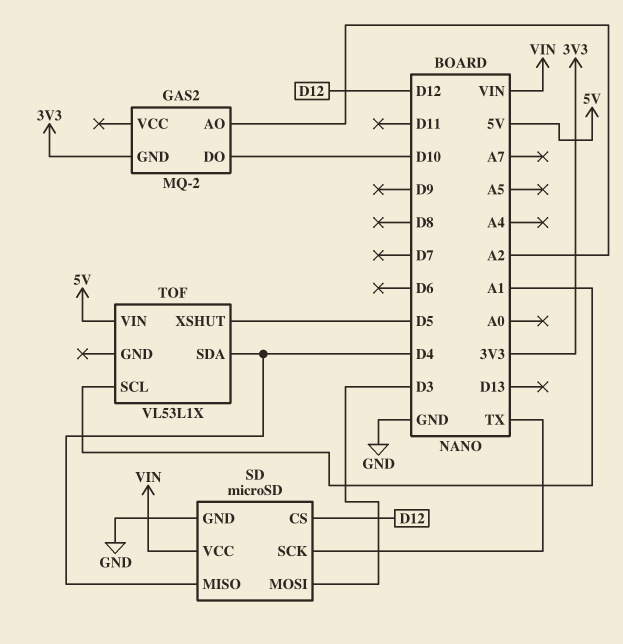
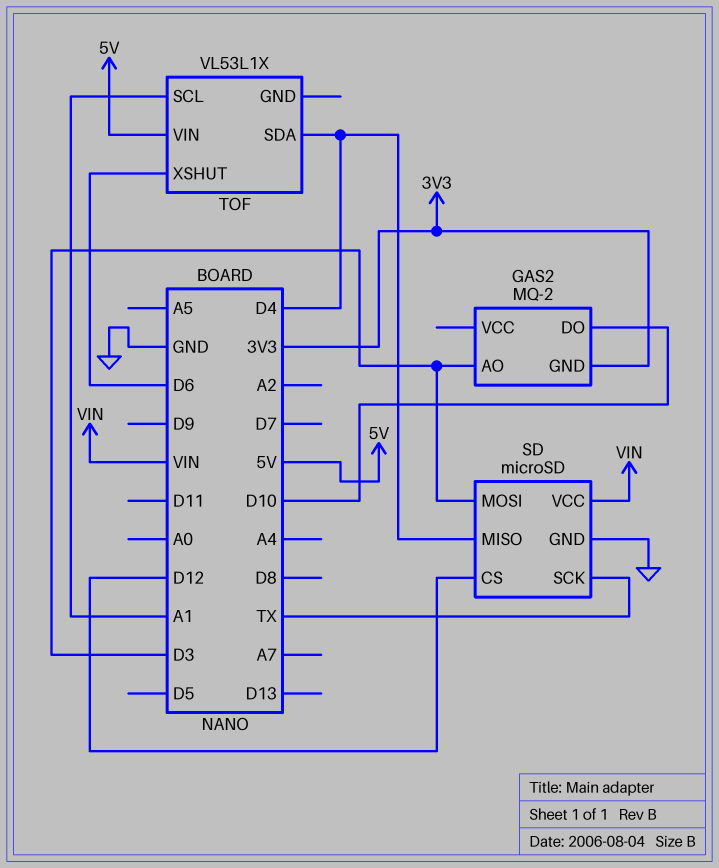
GAS2 pin AO: A2 -> D3
TOF pin XSHUT: D5 -> D6

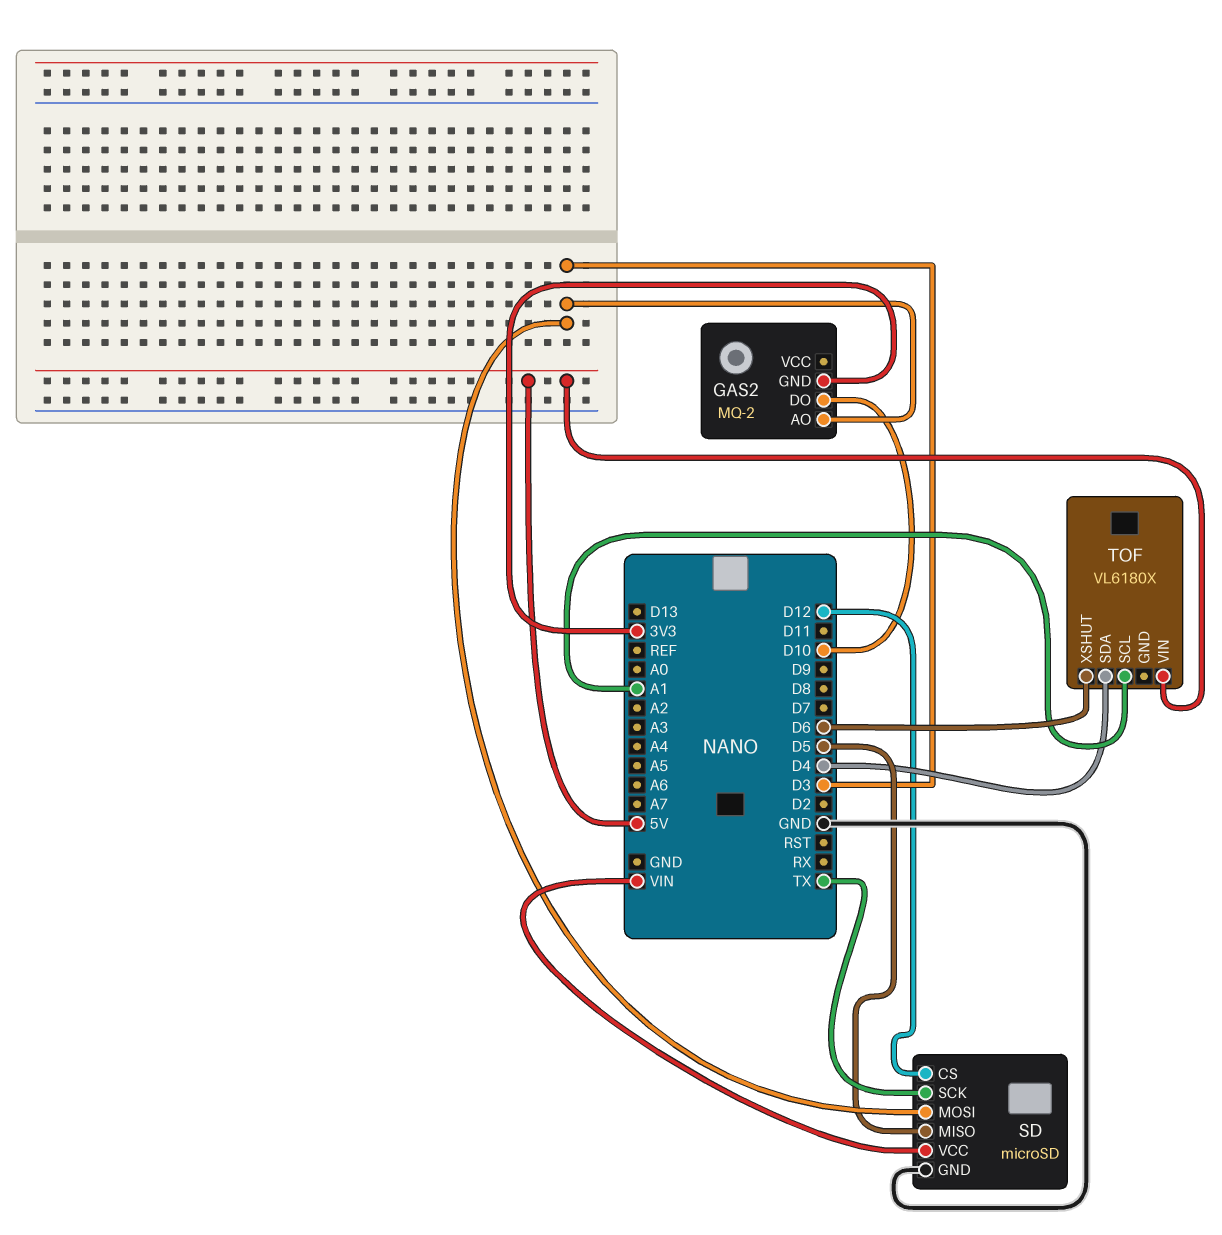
SD pin MISO: D4 -> D5
TOF: VL53L1X -> VL6180X

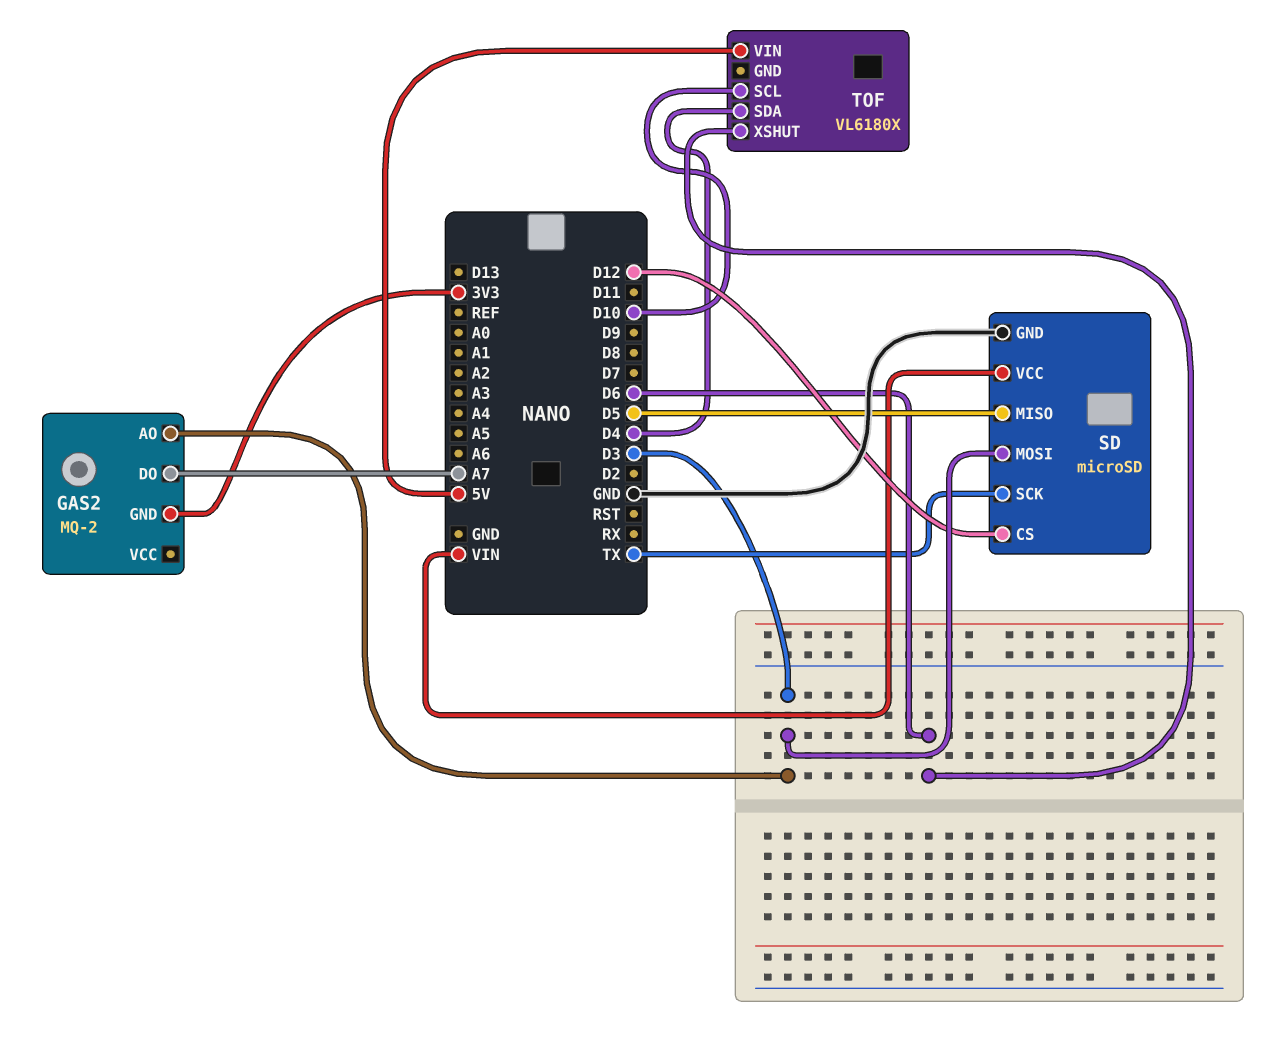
GAS2 pin DO: D10 -> A7
TOF pin SCL: A1 -> D10

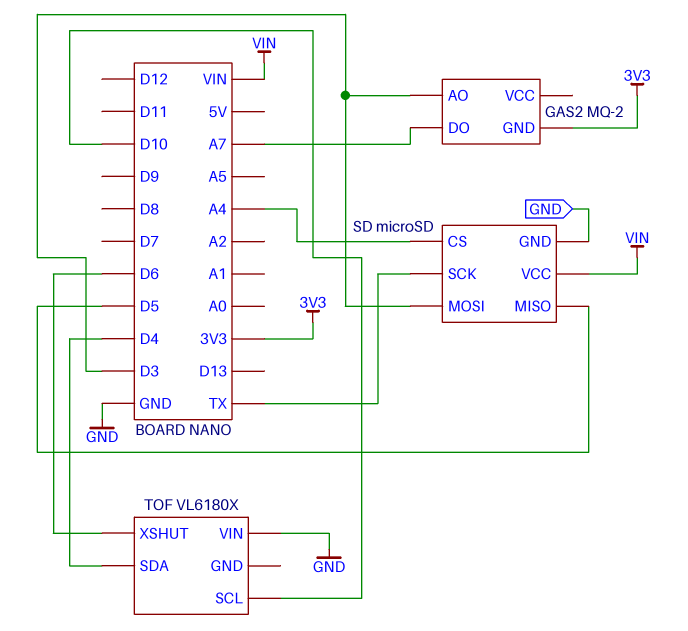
SD pin CS: D12 -> A4
TOF pin VIN: 5V -> GND

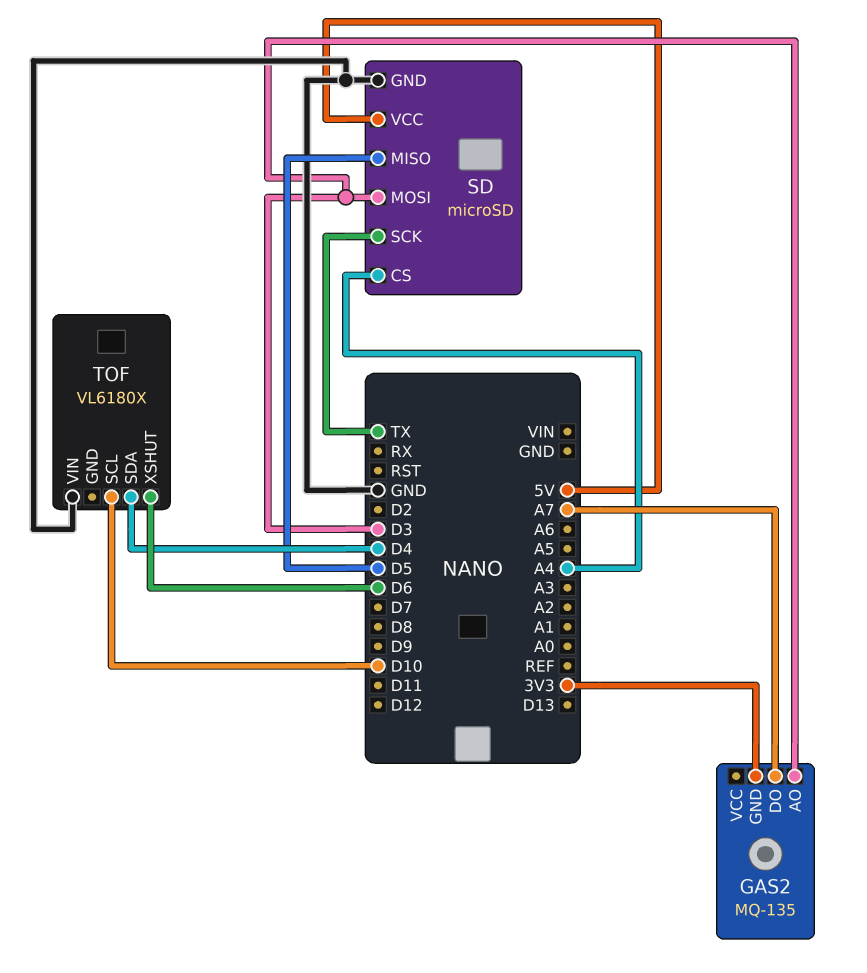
GAS2: MQ-2 -> MQ-135
SD pin VCC: VIN -> 5V

